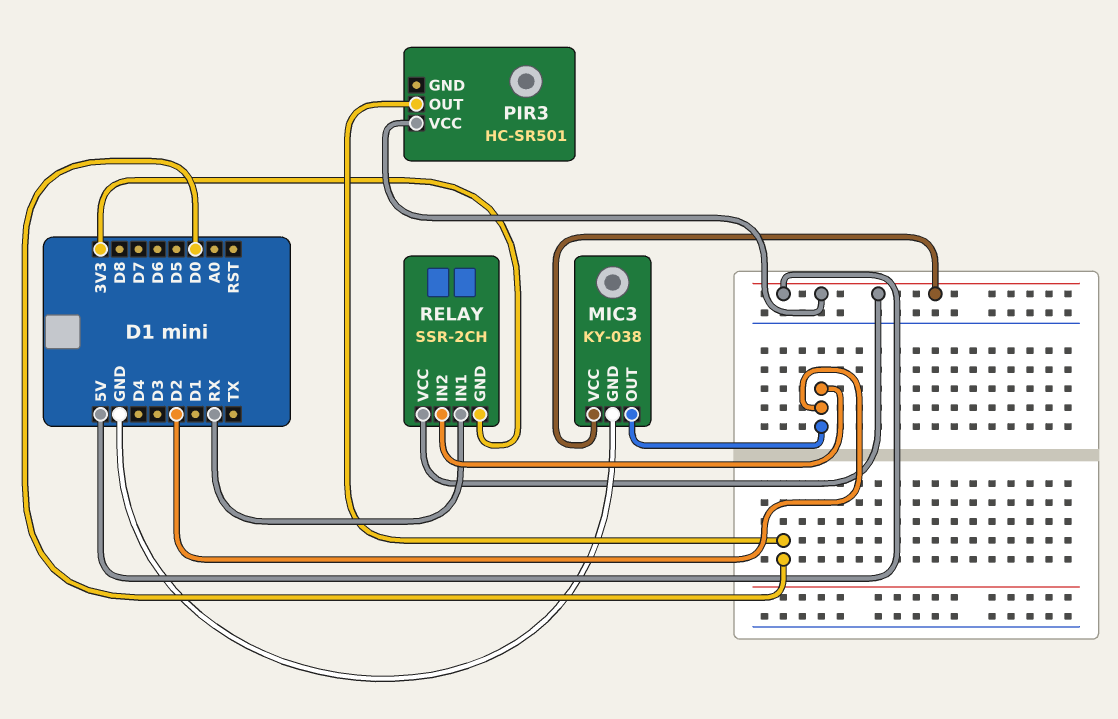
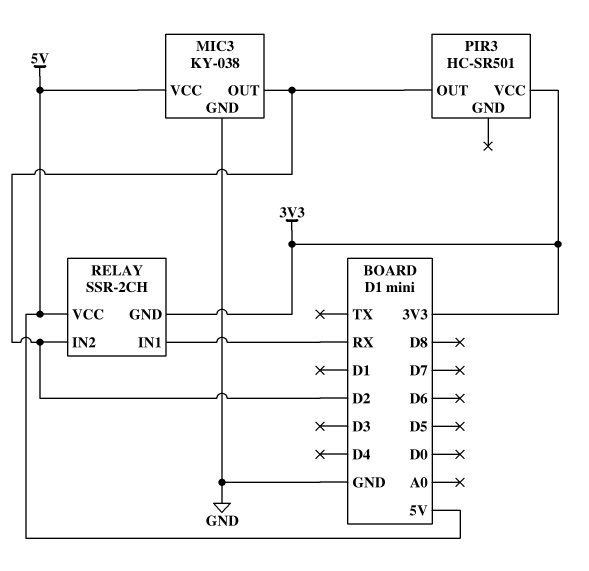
PIR3 pin OUT: D0 -> D2
PIR3 pin VCC: 5V -> 3V3

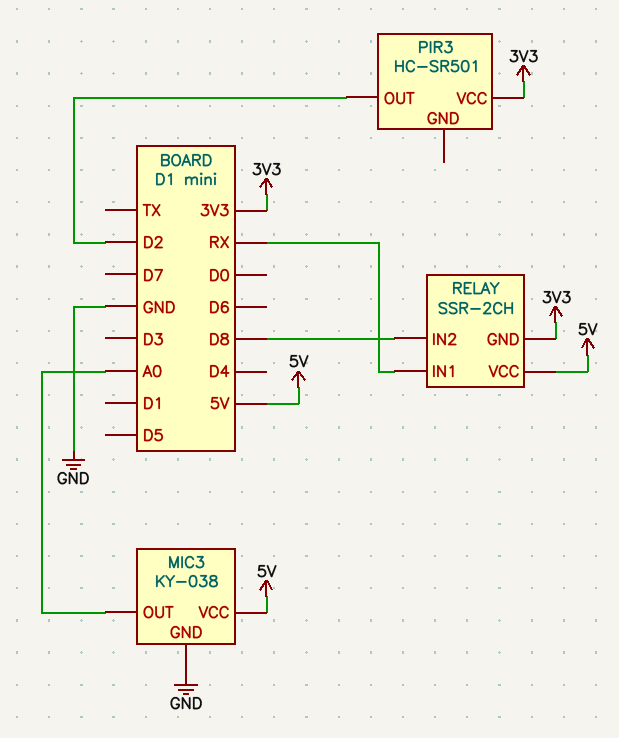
MIC3 pin OUT: D2 -> A0
RELAY pin IN2: D2 -> D8

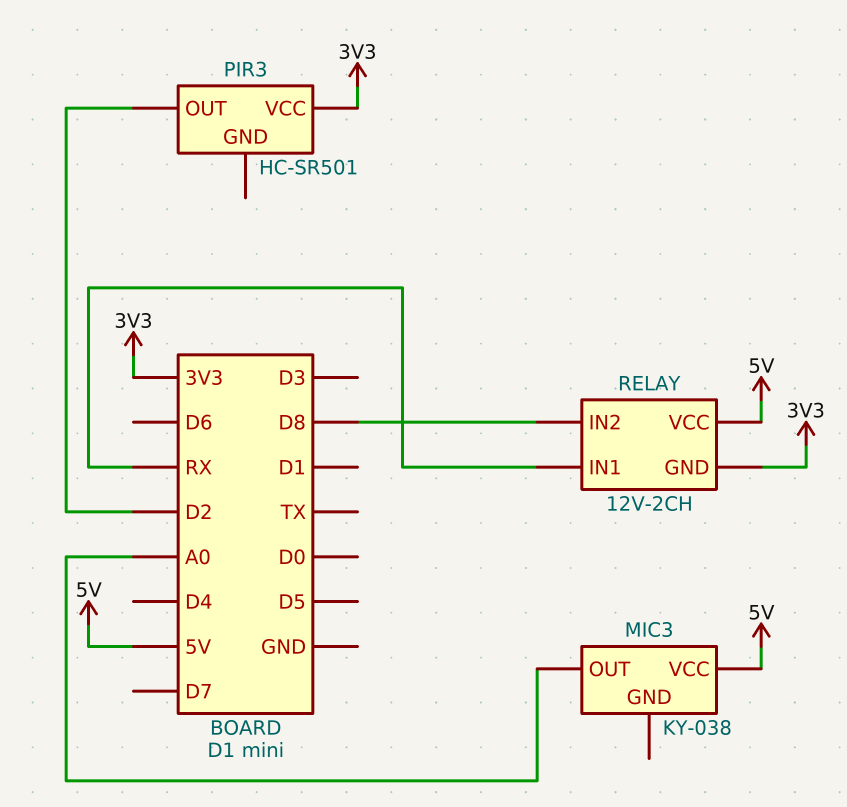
MIC3 pin GND: GND -> none
RELAY: SSR-2CH -> 12V-2CH

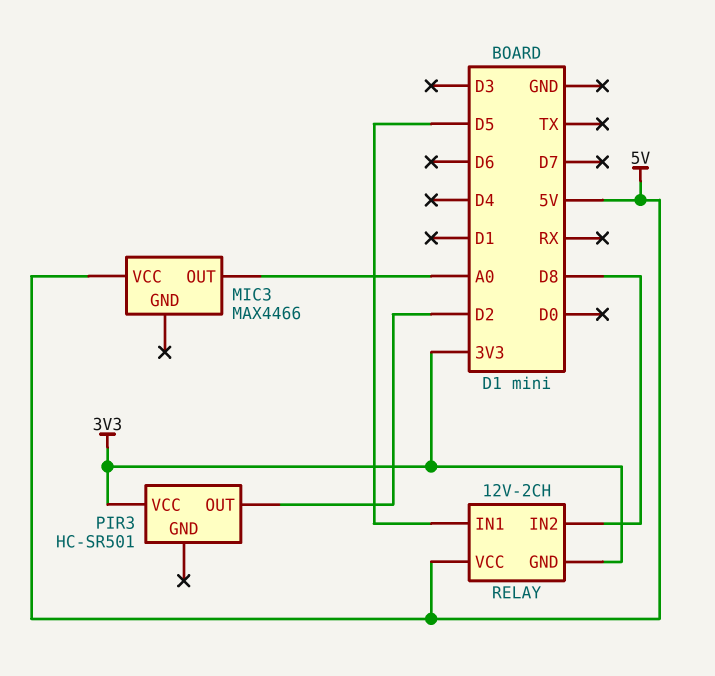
MIC3: KY-038 -> MAX4466
RELAY pin IN1: RX -> D5

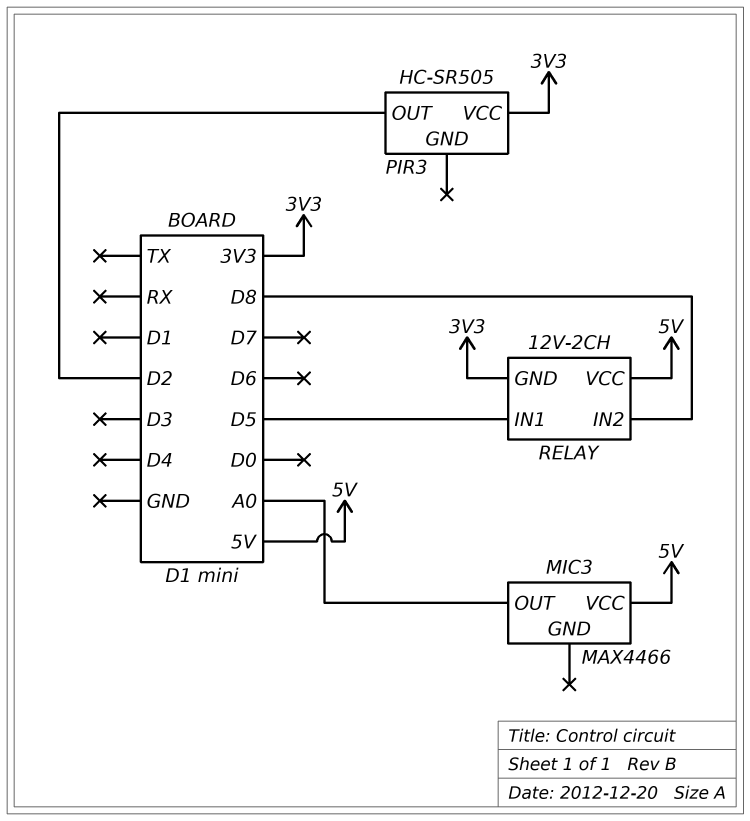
PIR3: HC-SR501 -> HC-SR505

